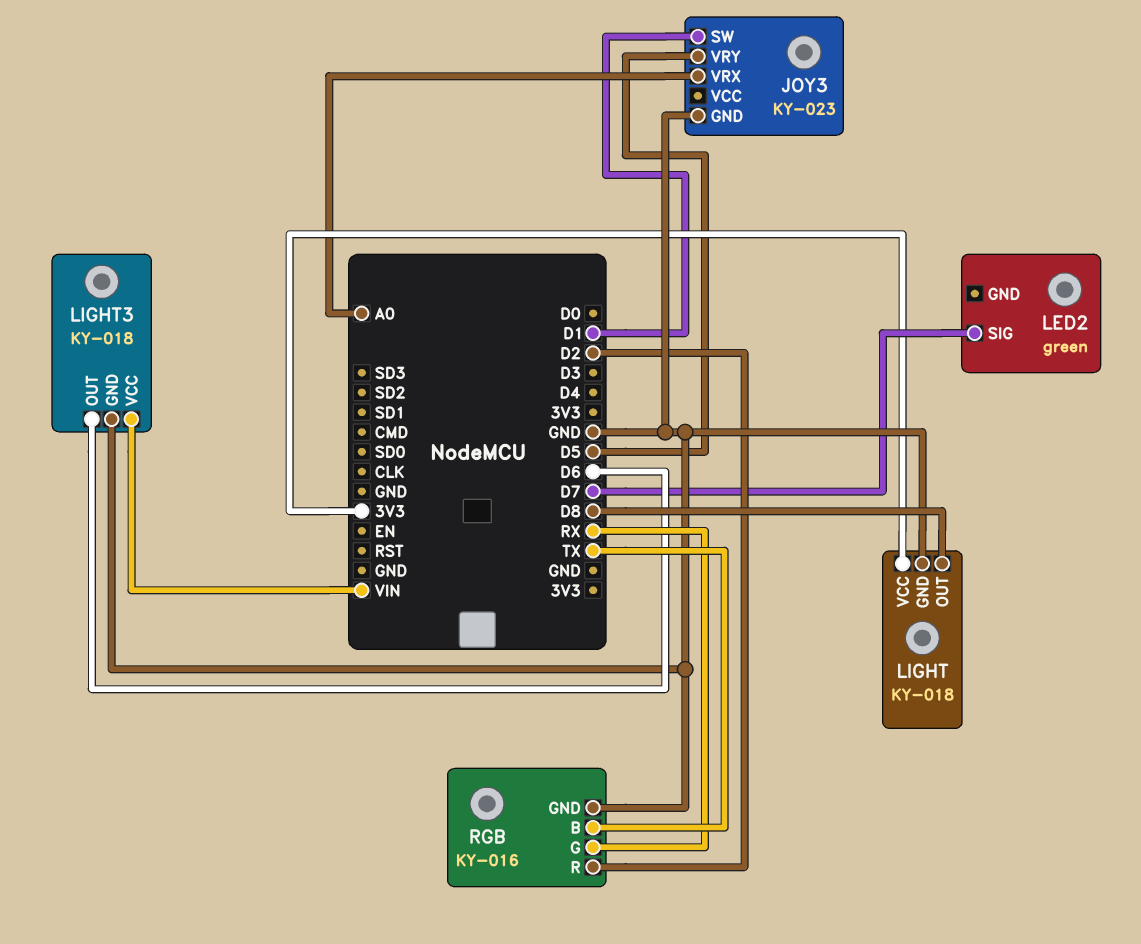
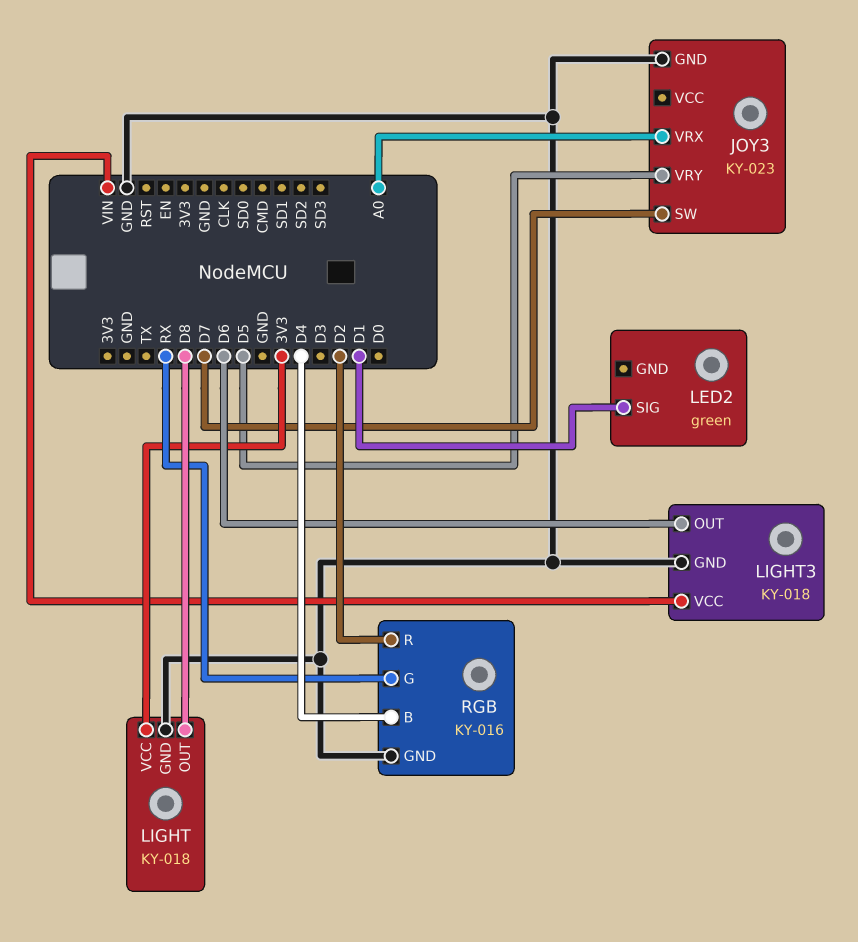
JOY3 pin SW: D1 -> D7
LED2 pin SIG: D7 -> D1
RGB pin B: TX -> D4

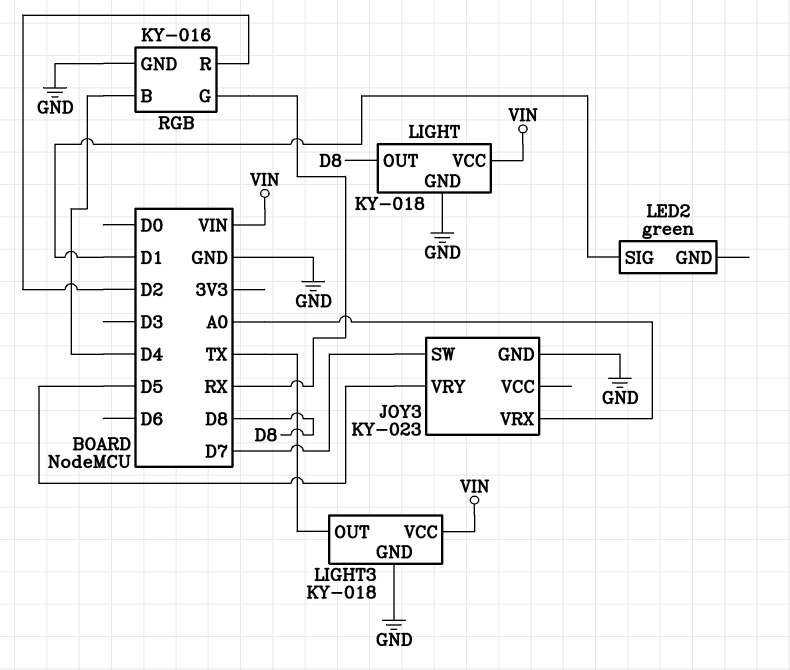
LIGHT pin VCC: 3V3 -> VIN
LIGHT3 pin OUT: D6 -> TX

